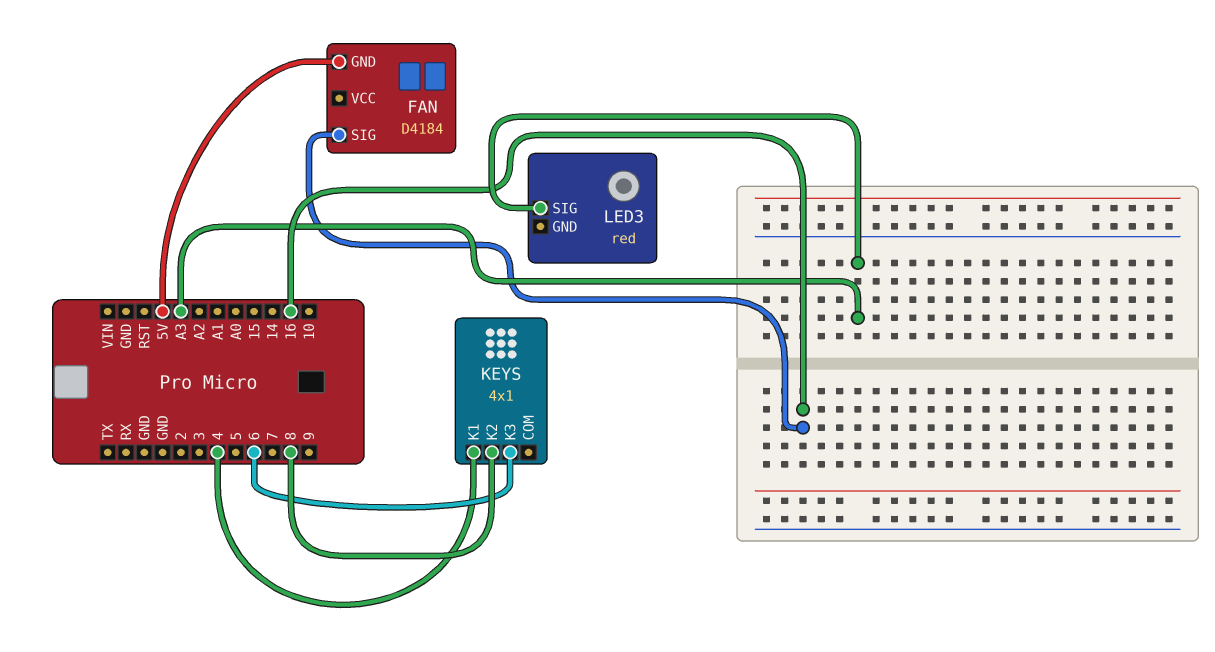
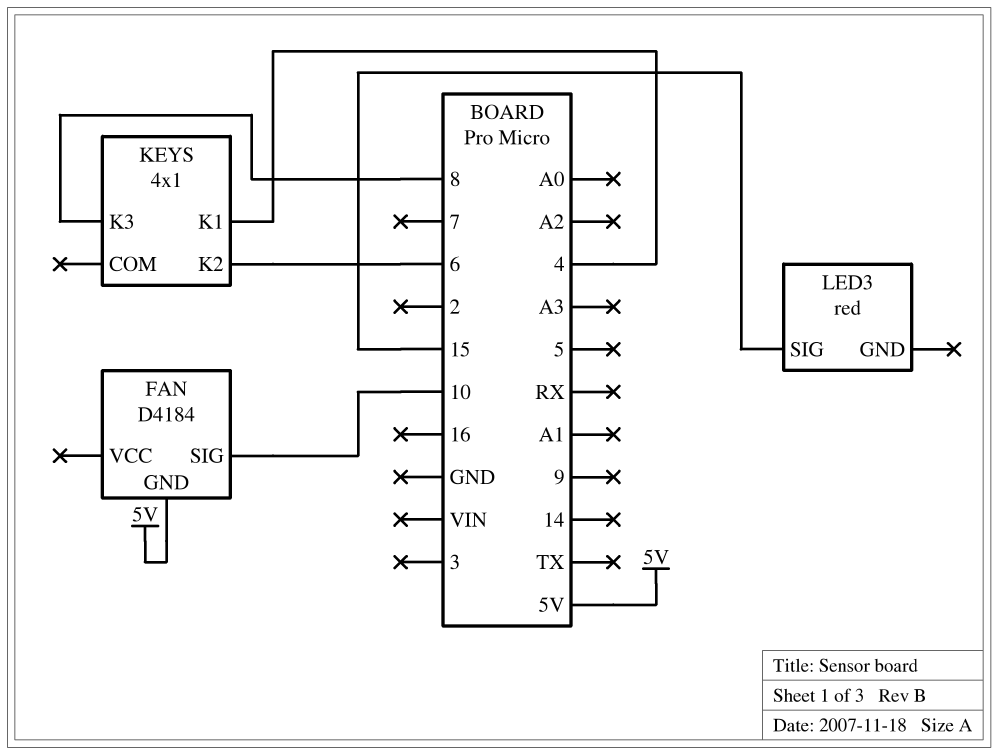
FAN pin SIG: 16 -> 10
KEYS pin K2: 8 -> 6
KEYS pin K3: 6 -> 8
LED3 pin SIG: A3 -> 15

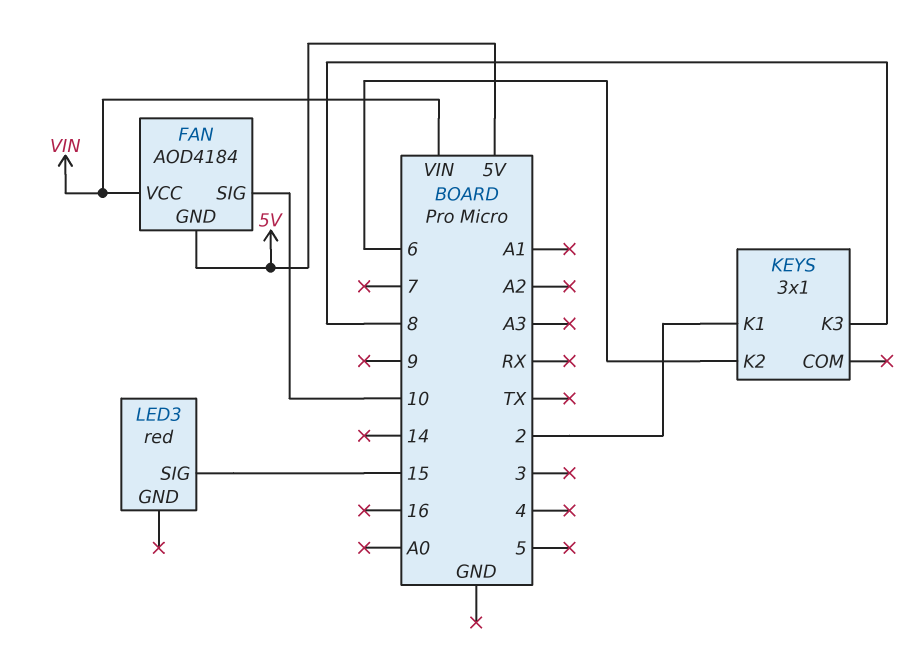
FAN: D4184 -> AOD4184
FAN pin VCC: none -> VIN
KEYS: 4x1 -> 3x1
KEYS pin K1: 4 -> 2

